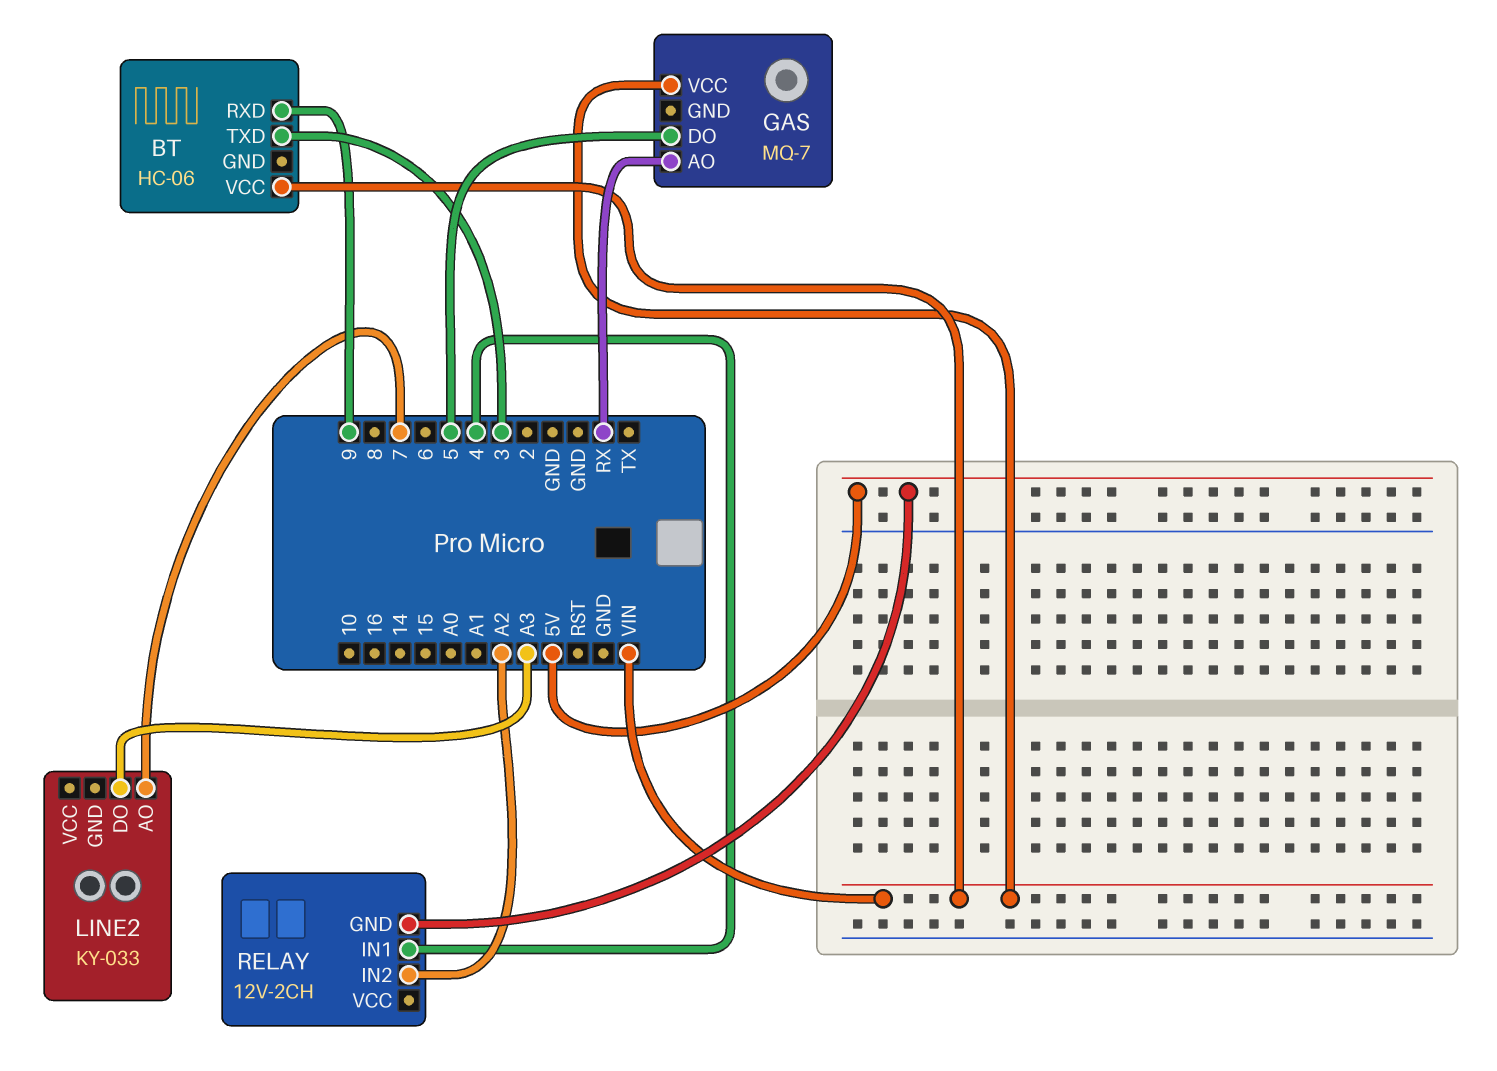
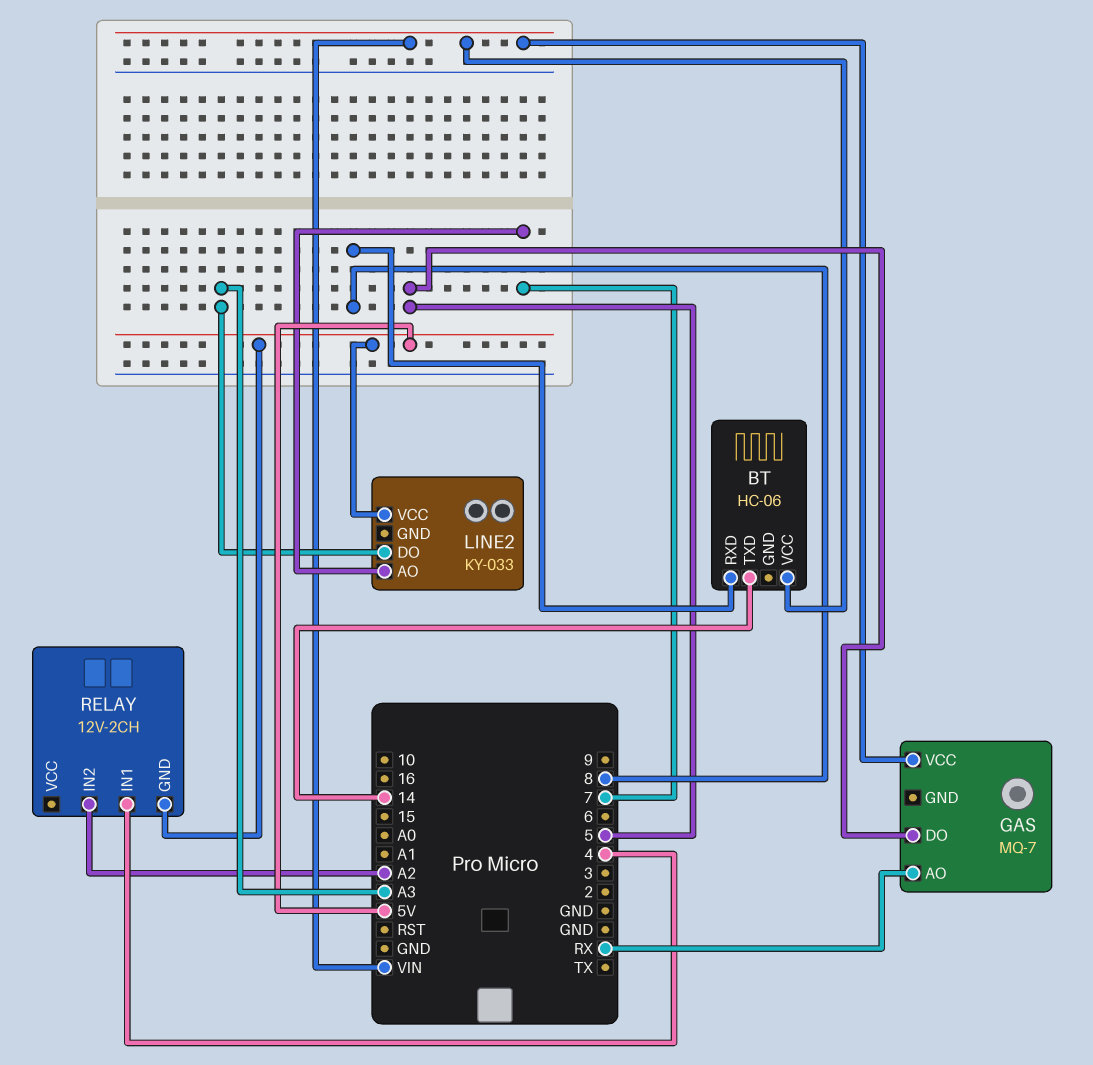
BT pin RXD: 9 -> 8
BT pin TXD: 3 -> 14
LINE2 pin VCC: none -> 5V

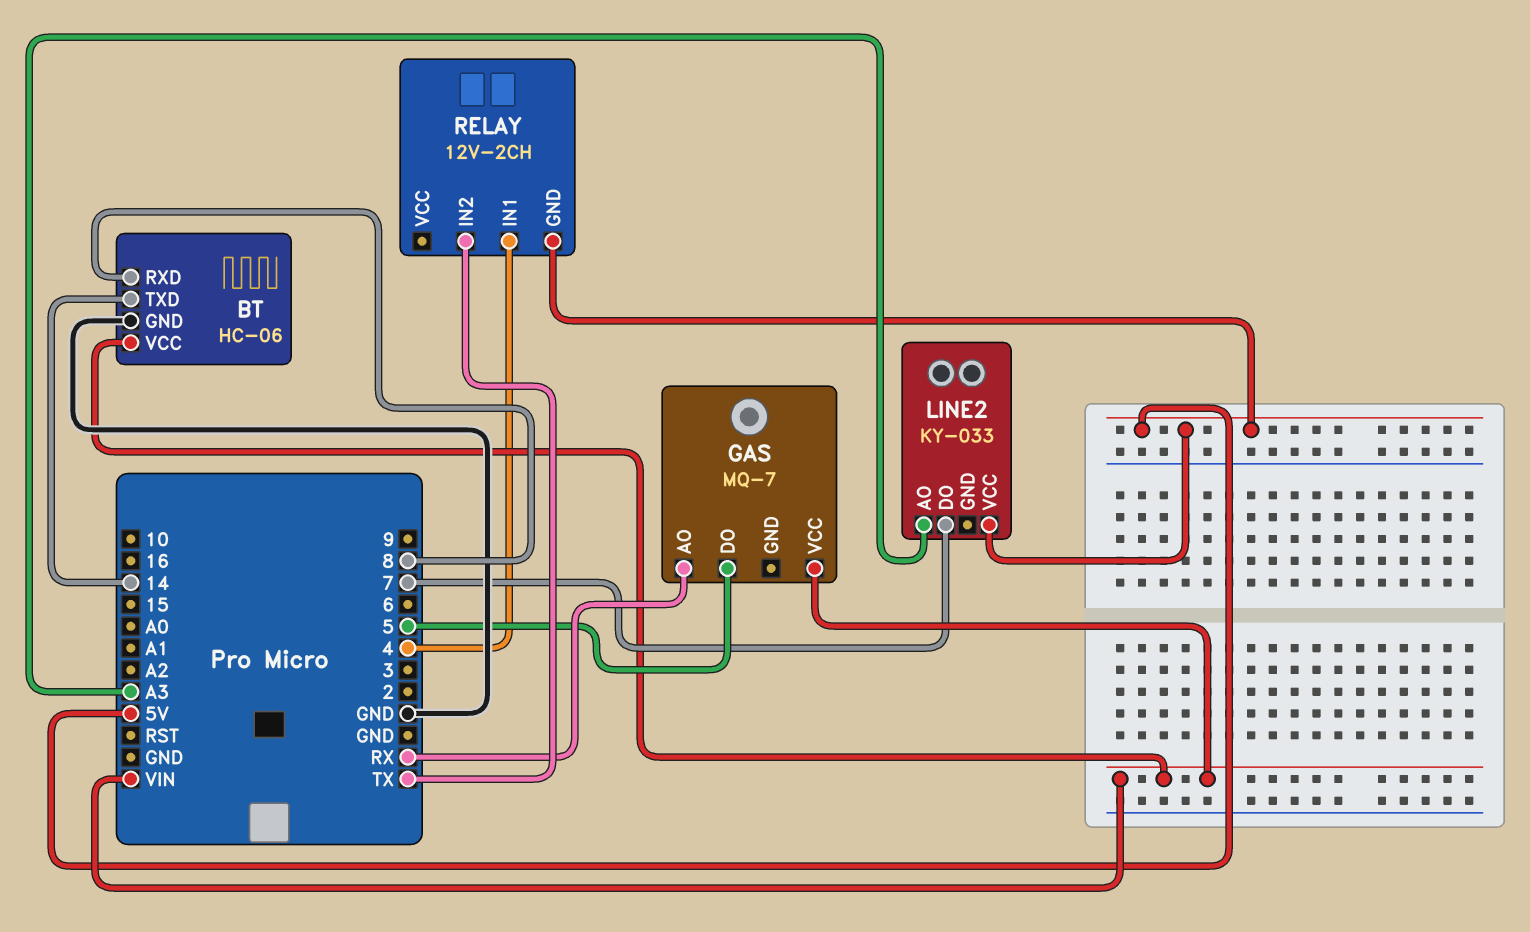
BT pin GND: none -> GND
LINE2 pin AO: 7 -> A3
LINE2 pin DO: A3 -> 7
RELAY pin IN2: A2 -> TX

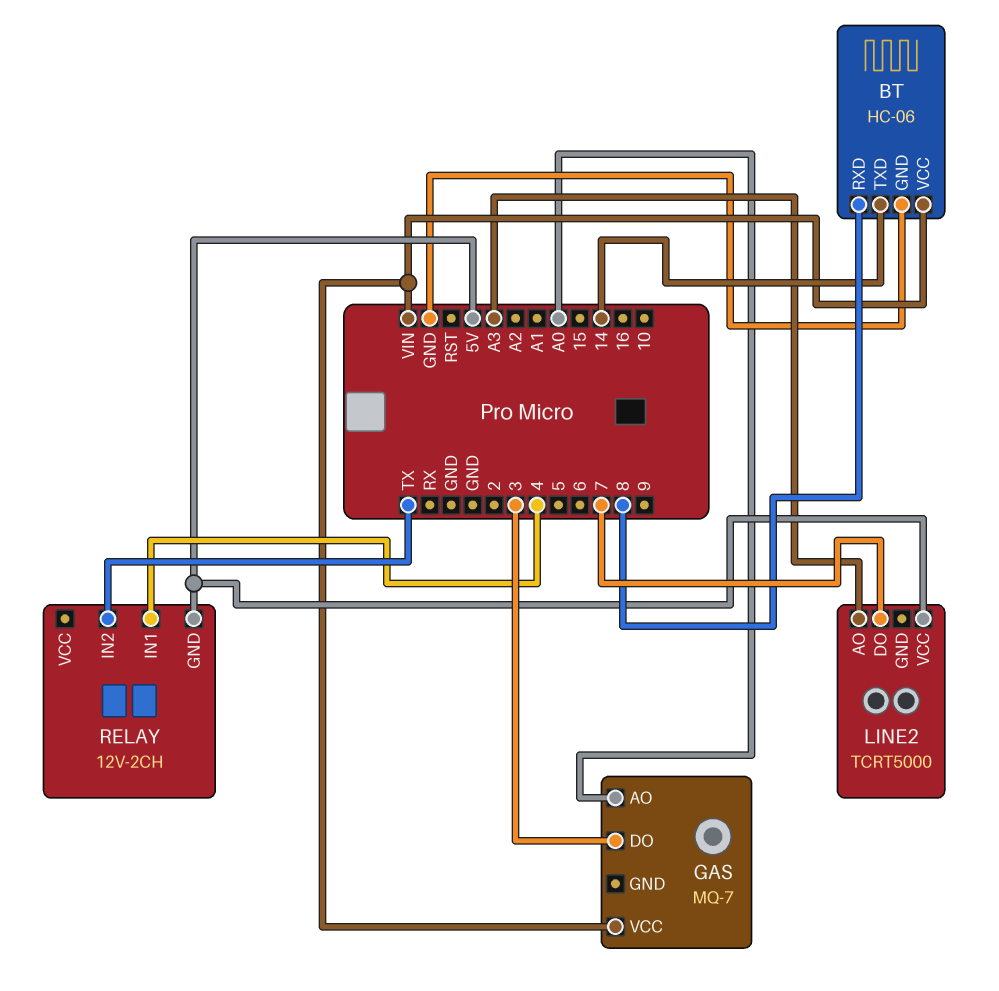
GAS pin AO: RX -> A0
GAS pin DO: 5 -> 3
LINE2: KY-033 -> TCRT5000

